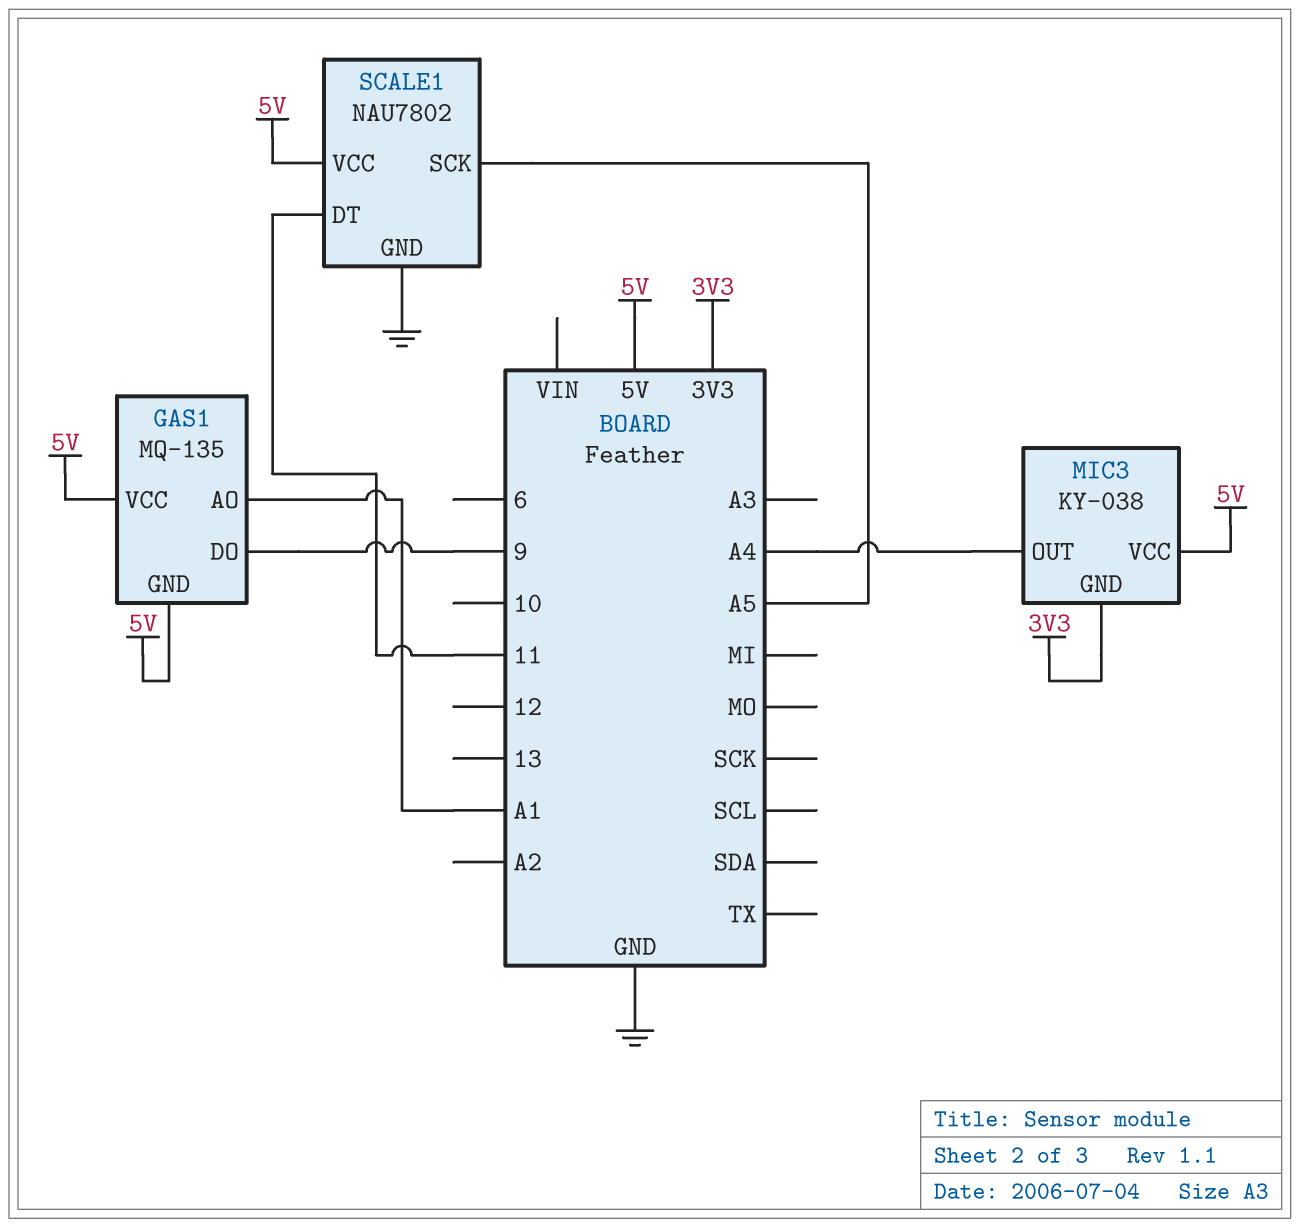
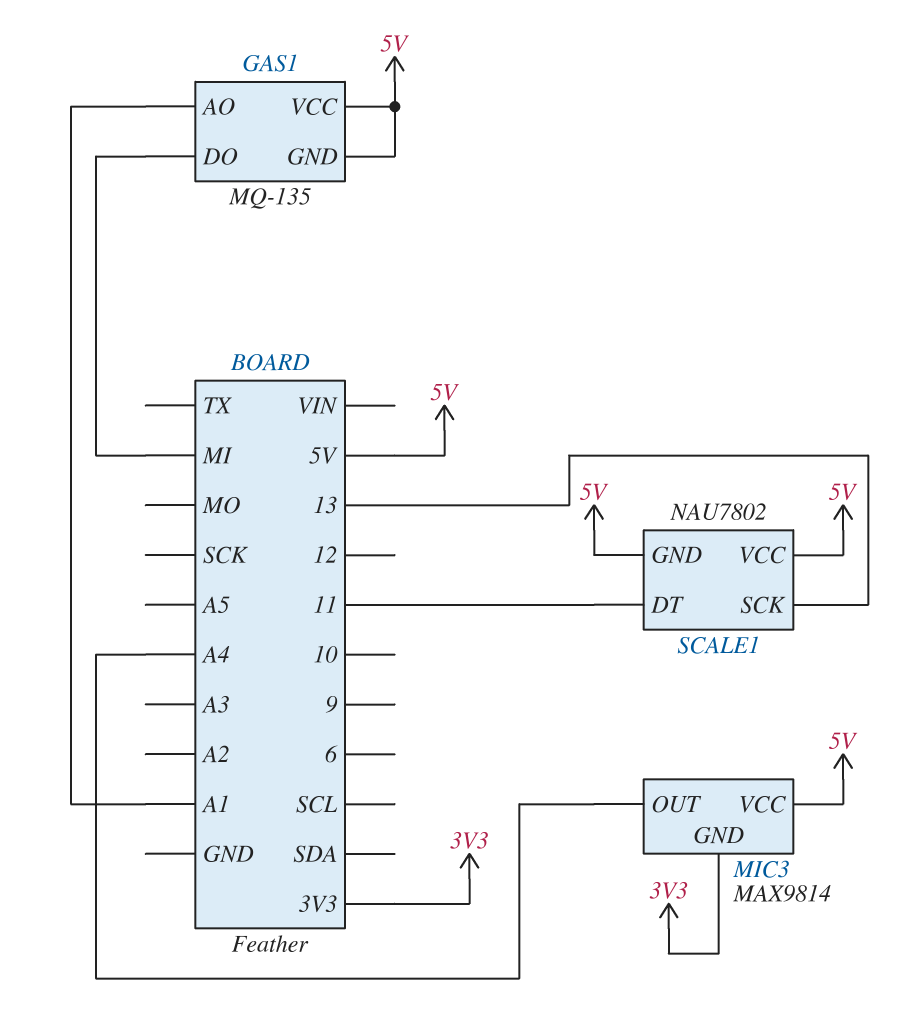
GAS1 pin DO: 9 -> MI
MIC3: KY-038 -> MAX9814
SCALE1 pin GND: GND -> 5V
SCALE1 pin SCK: A5 -> 13

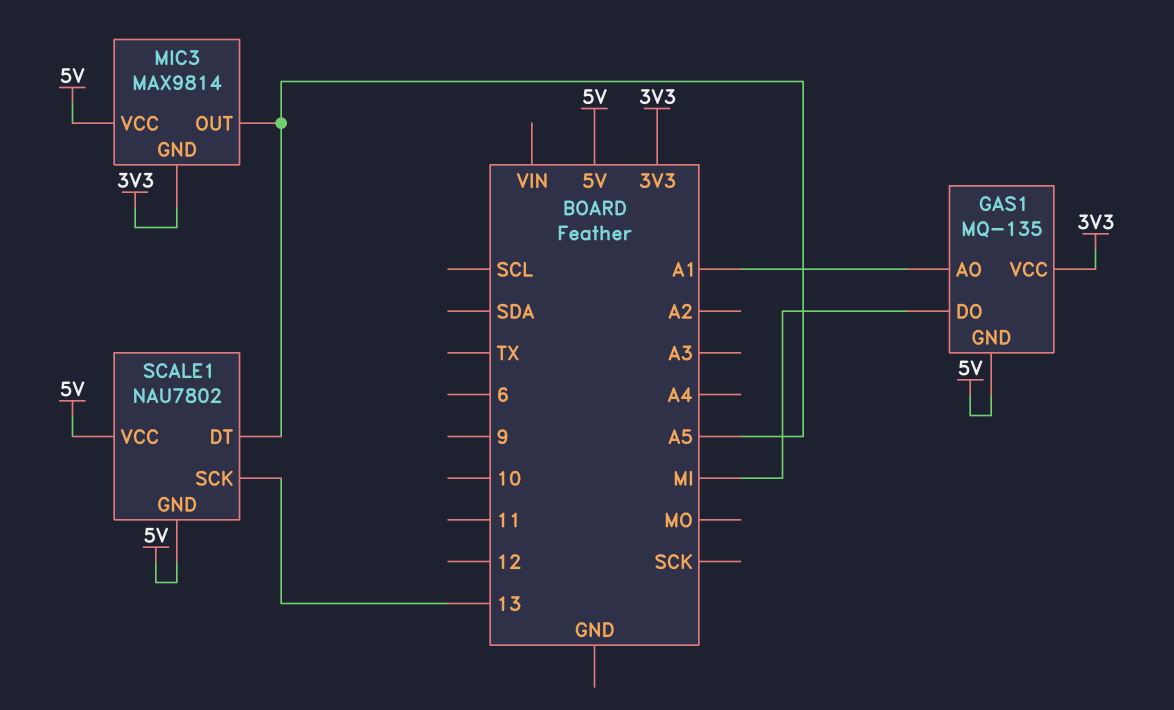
GAS1 pin VCC: 5V -> 3V3
MIC3 pin OUT: A4 -> A5
SCALE1 pin DT: 11 -> A5

